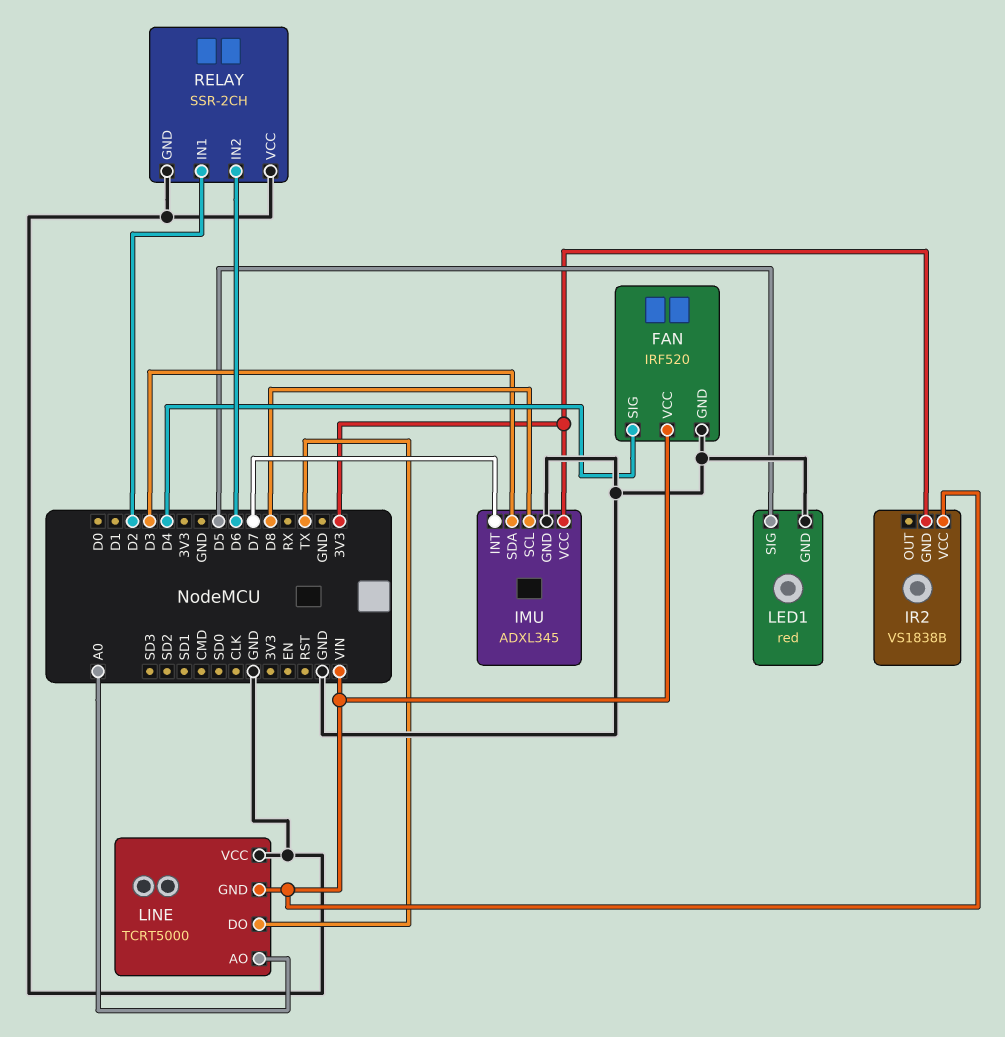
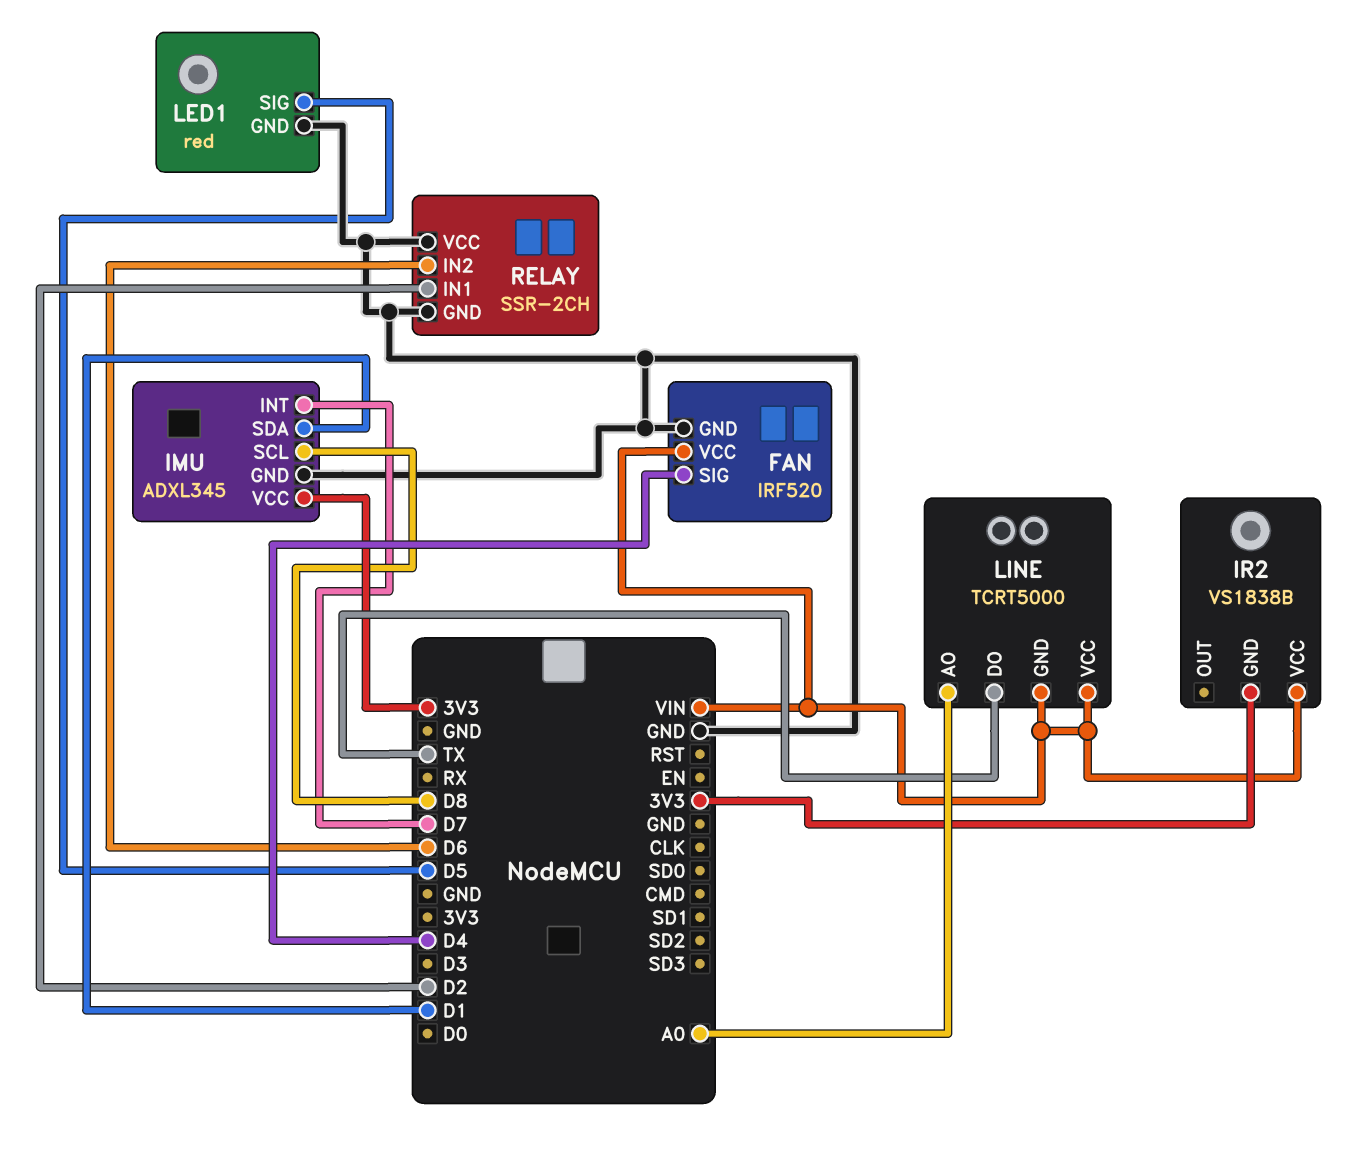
IMU pin SDA: D3 -> D1
LINE pin VCC: GND -> VIN

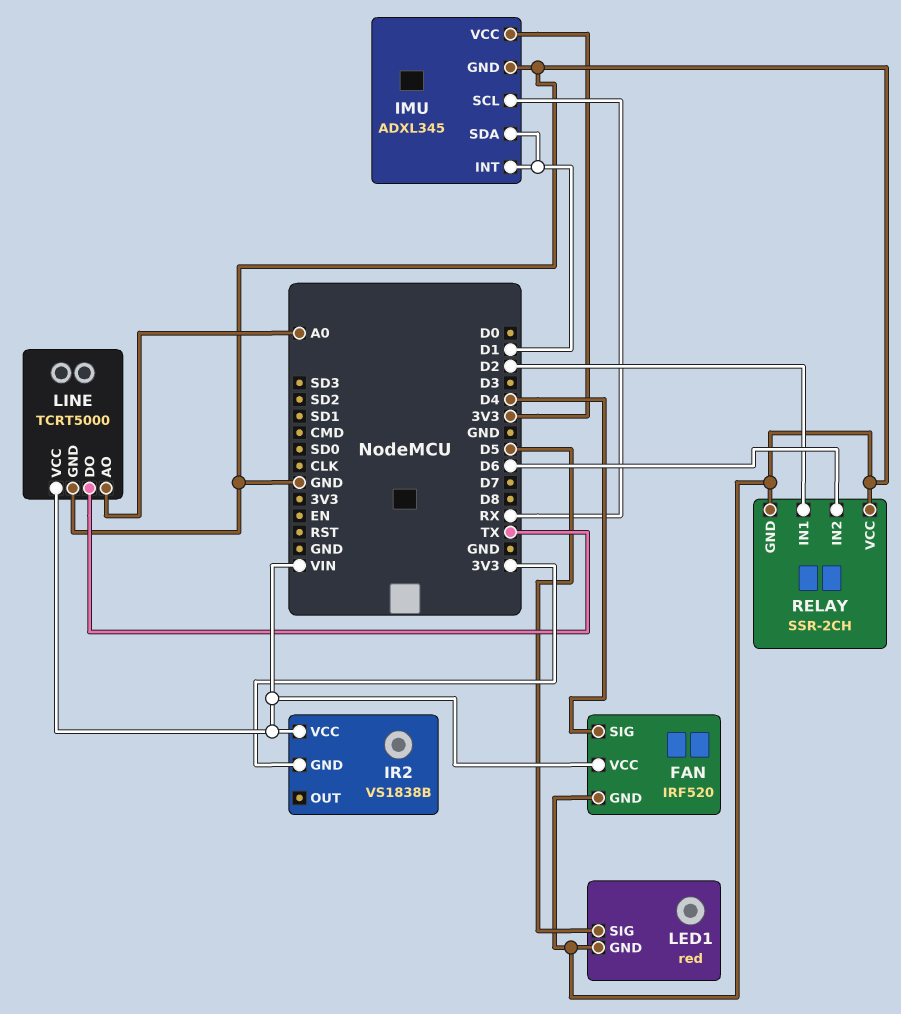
IMU pin INT: D7 -> D1
IMU pin SCL: D8 -> RX
LINE pin GND: VIN -> GND

